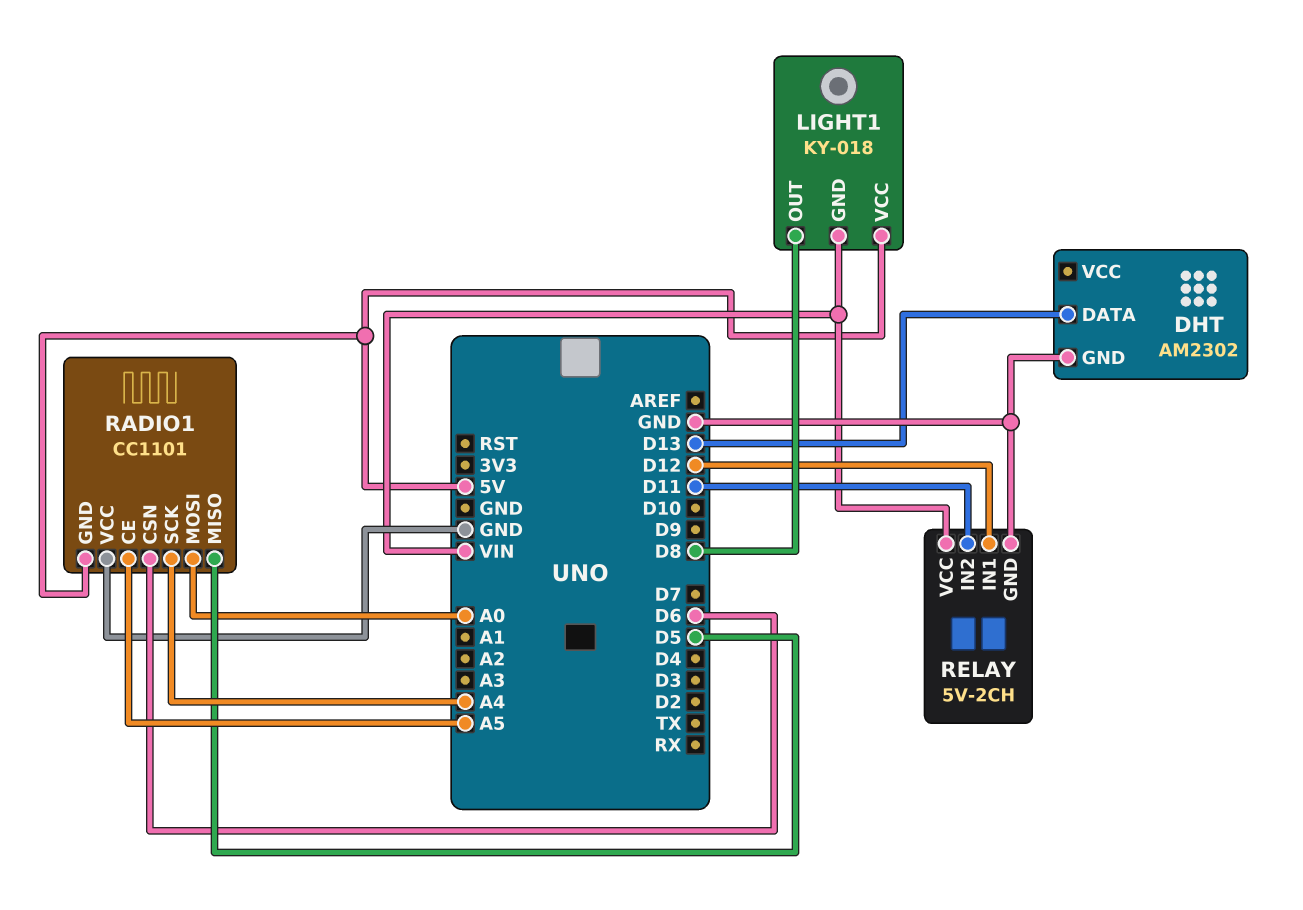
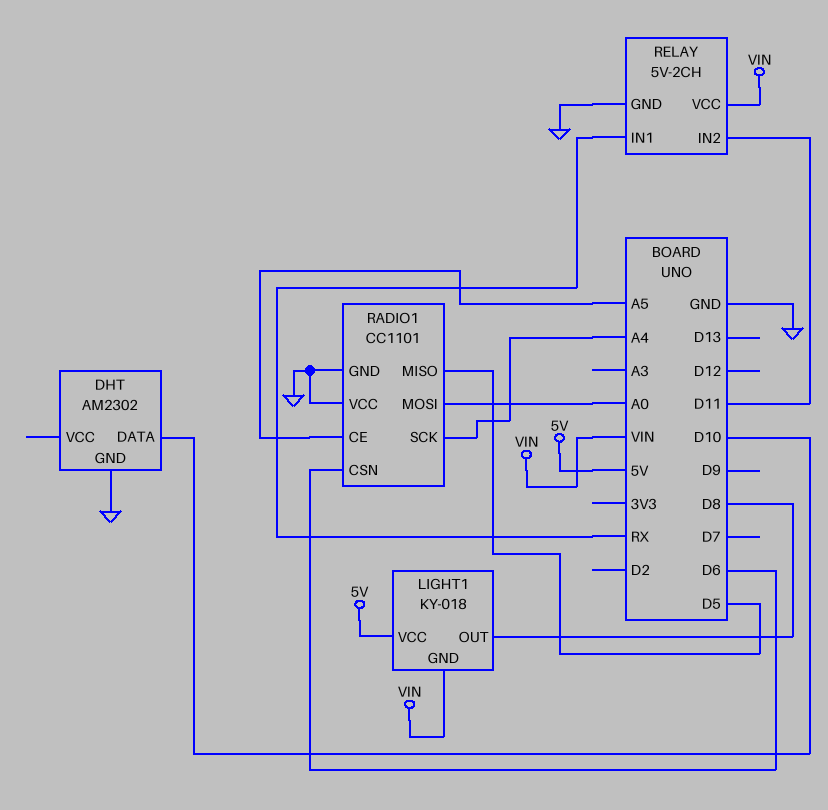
DHT pin DATA: D13 -> D10
RADIO1 pin GND: 5V -> GND
RELAY pin IN1: D12 -> RX

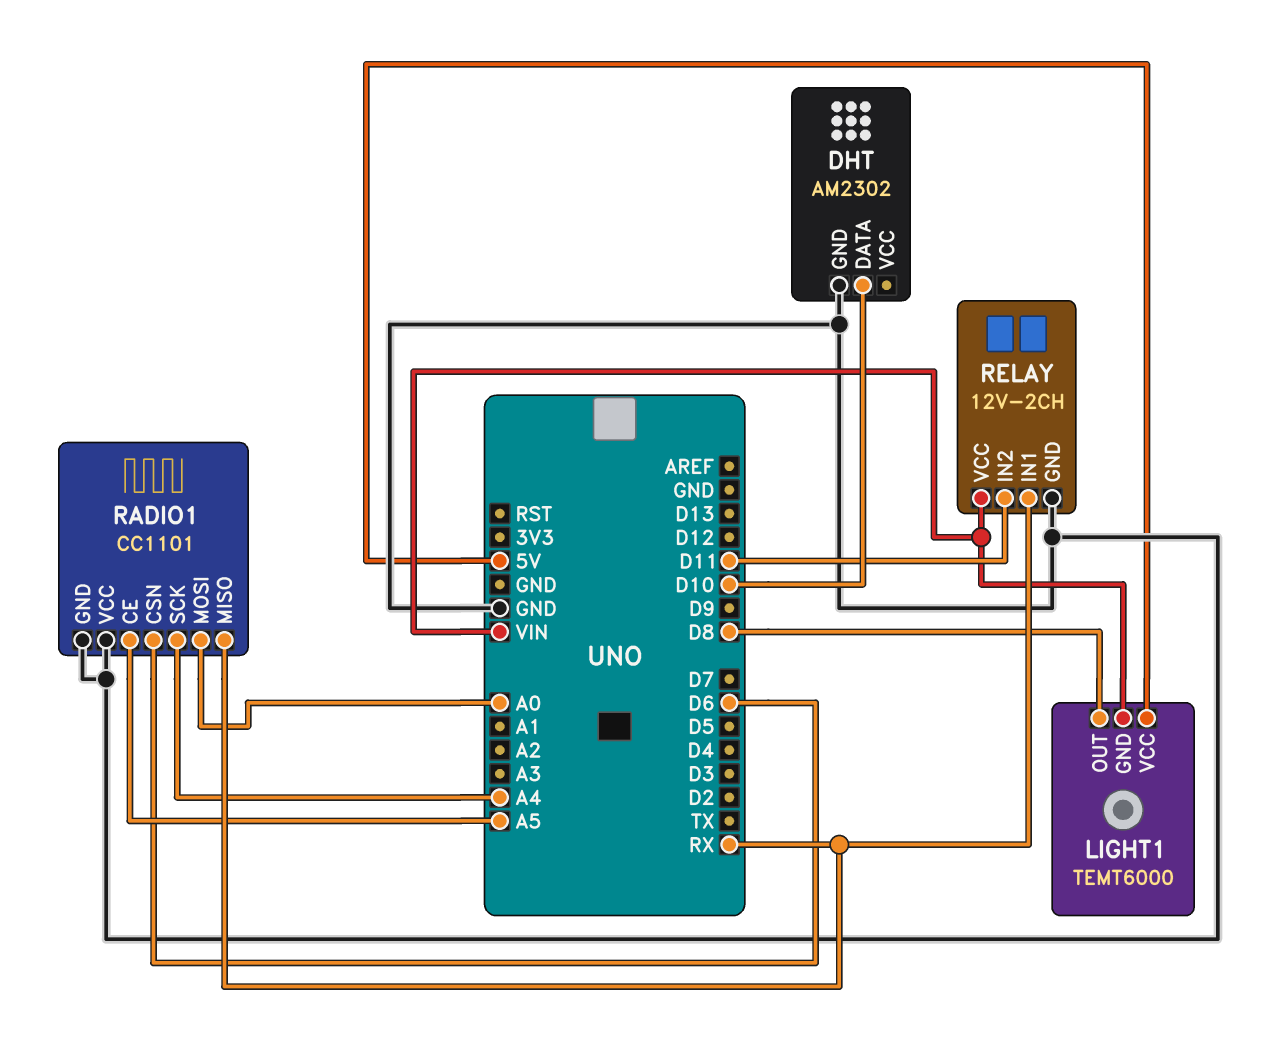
LIGHT1: KY-018 -> TEMT6000
RADIO1 pin MISO: D5 -> RX
RELAY: 5V-2CH -> 12V-2CH

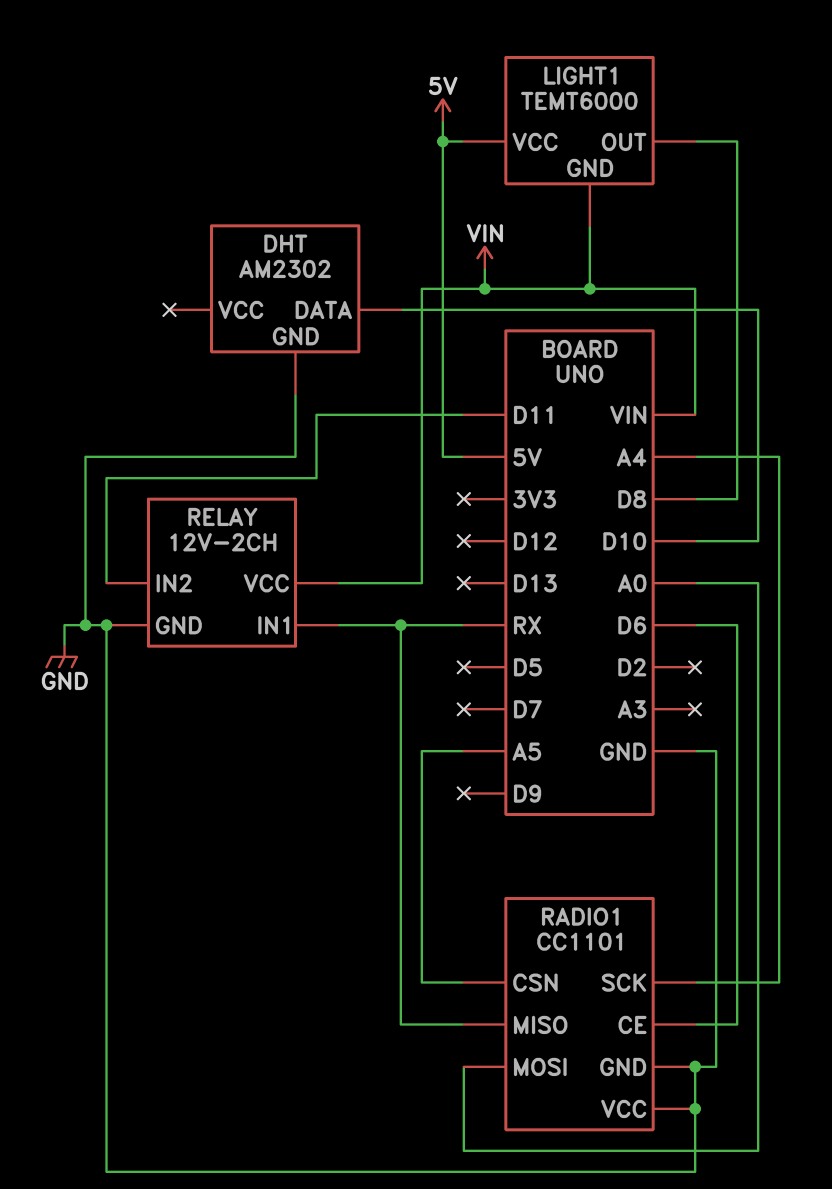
RADIO1 pin CE: A5 -> D6
RADIO1 pin CSN: D6 -> A5

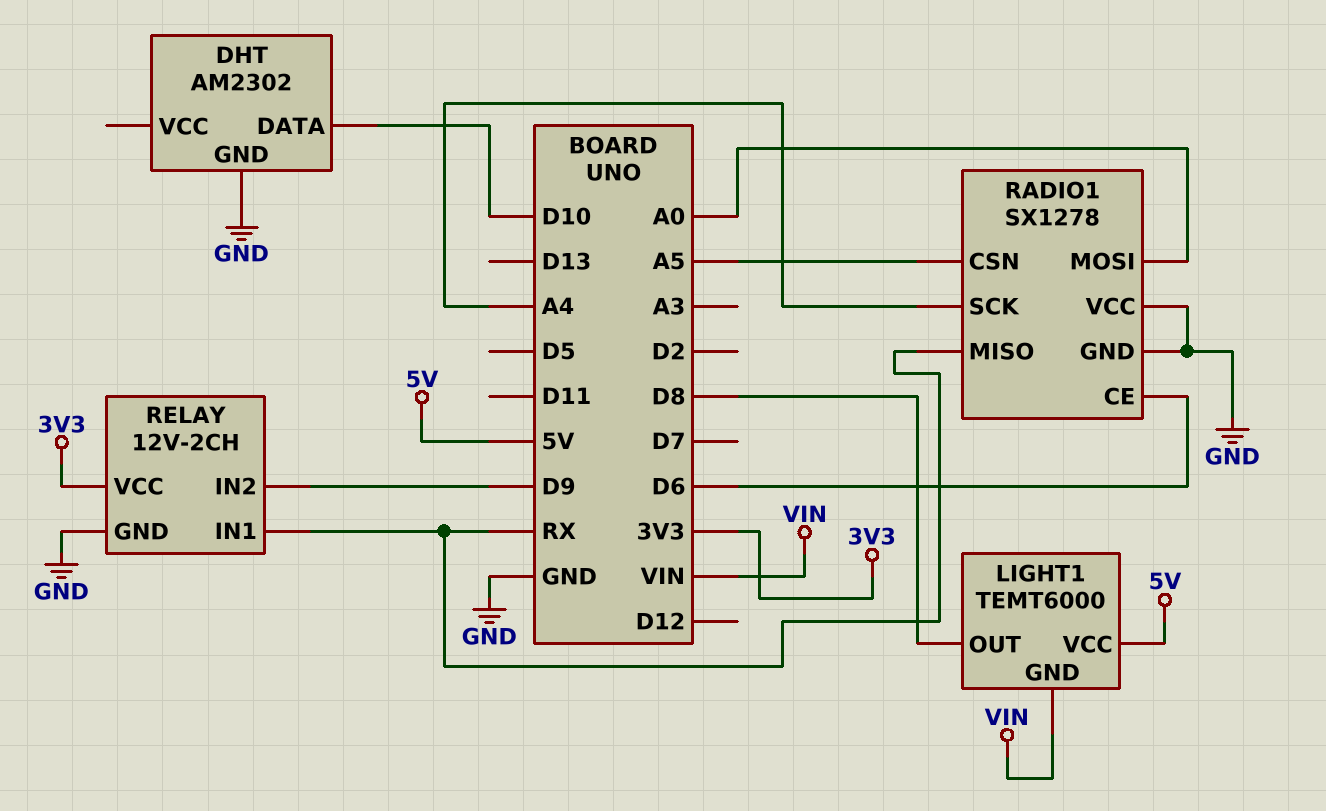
RADIO1: CC1101 -> SX1278
RELAY pin IN2: D11 -> D9
RELAY pin VCC: VIN -> 3V3

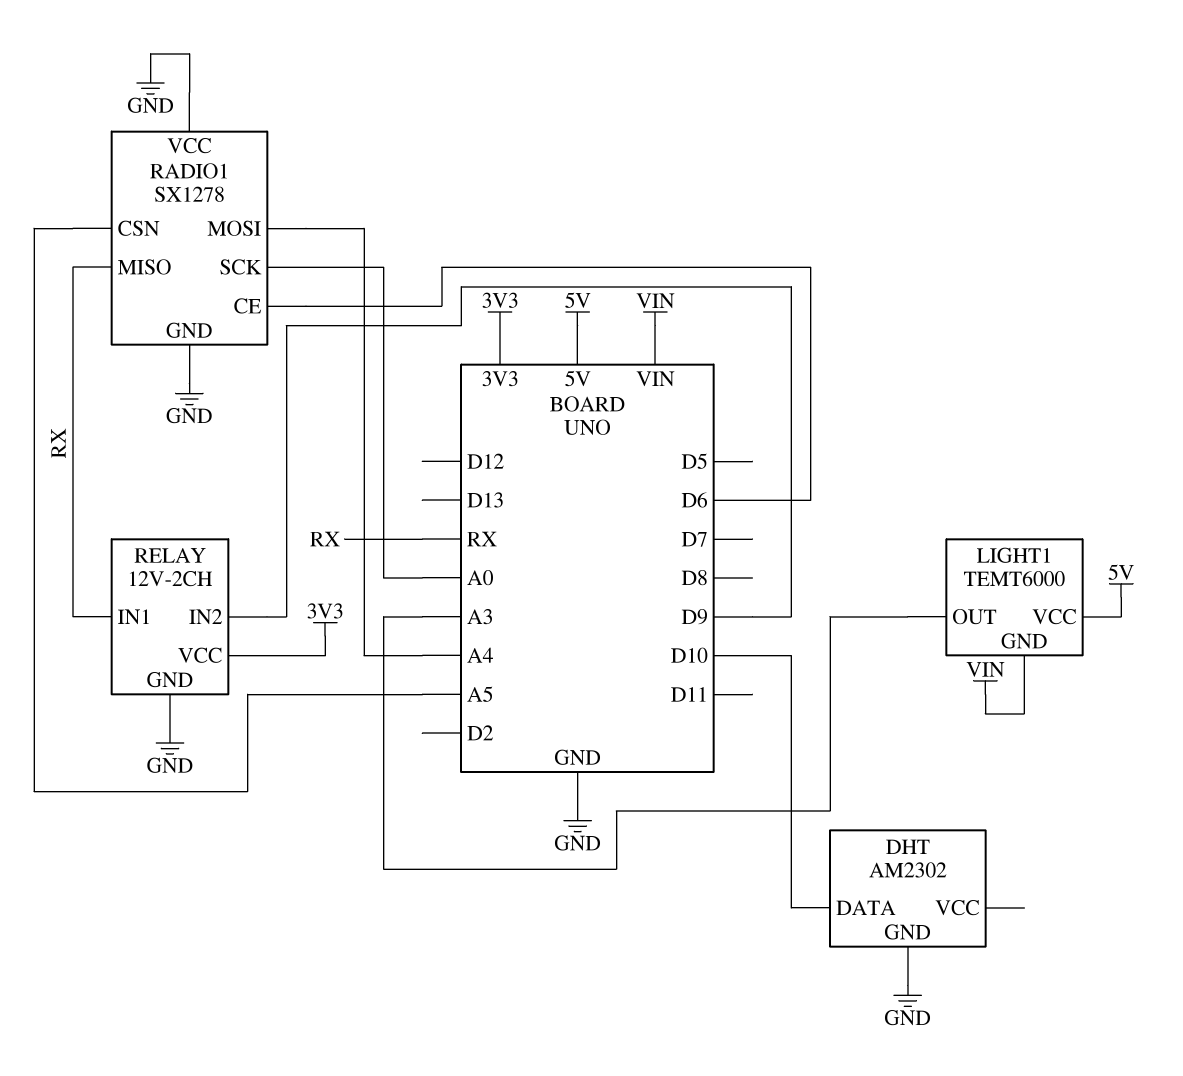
LIGHT1 pin OUT: D8 -> A3
RADIO1 pin MOSI: A0 -> A4
RADIO1 pin SCK: A4 -> A0

